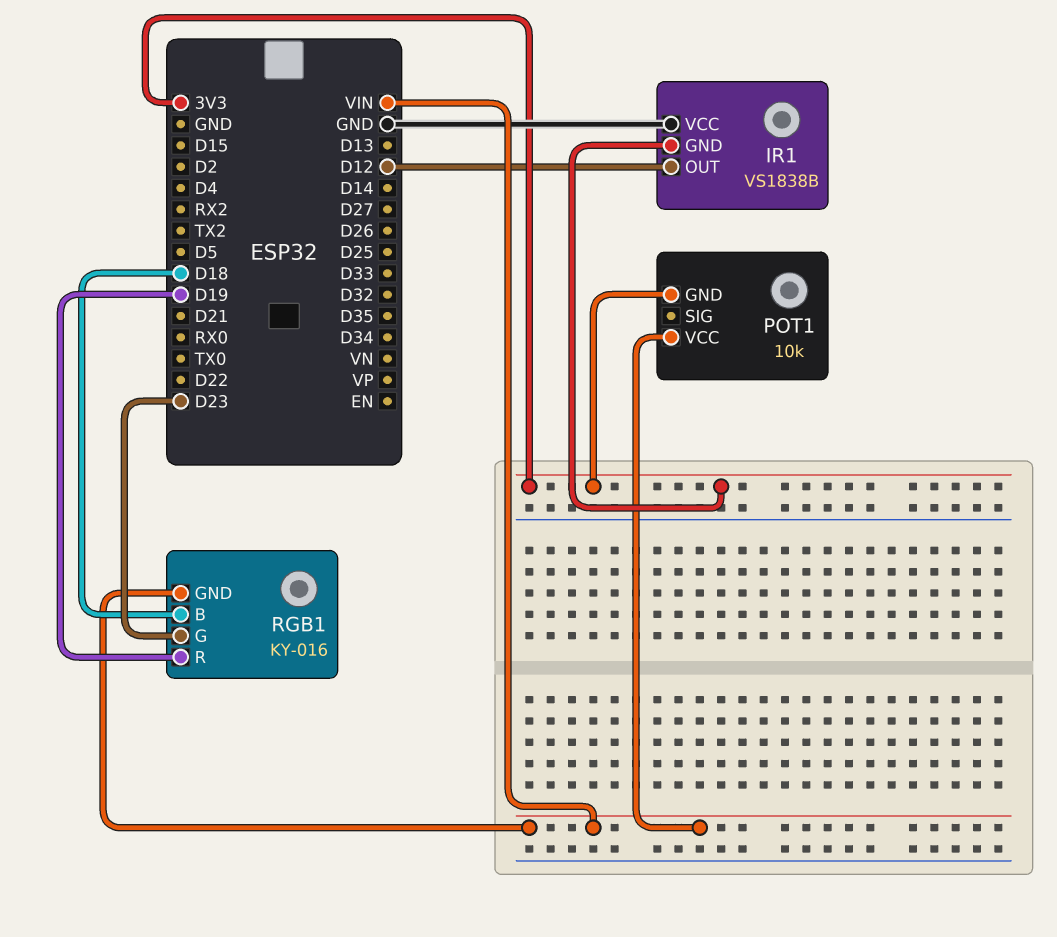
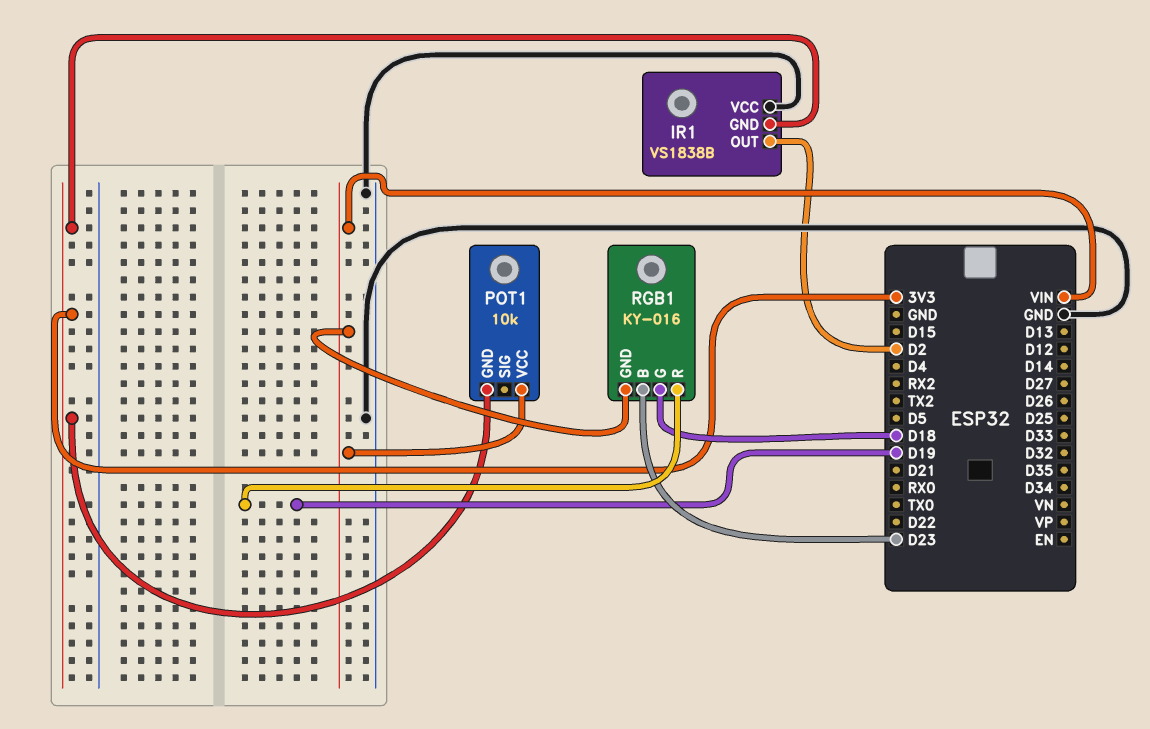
IR1 pin OUT: D12 -> D2
RGB1 pin B: D18 -> D23
RGB1 pin G: D23 -> D18

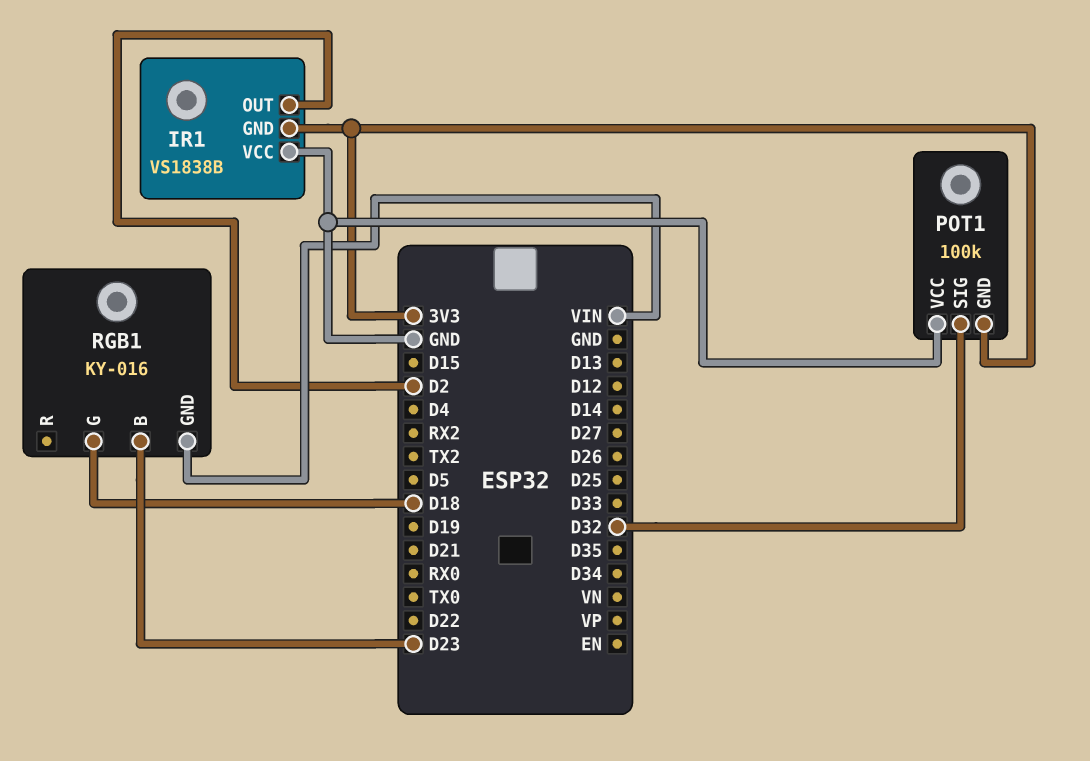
POT1: 10k -> 100k
POT1 pin SIG: none -> D32
POT1 pin VCC: VIN -> GND
RGB1 pin R: D19 -> none

